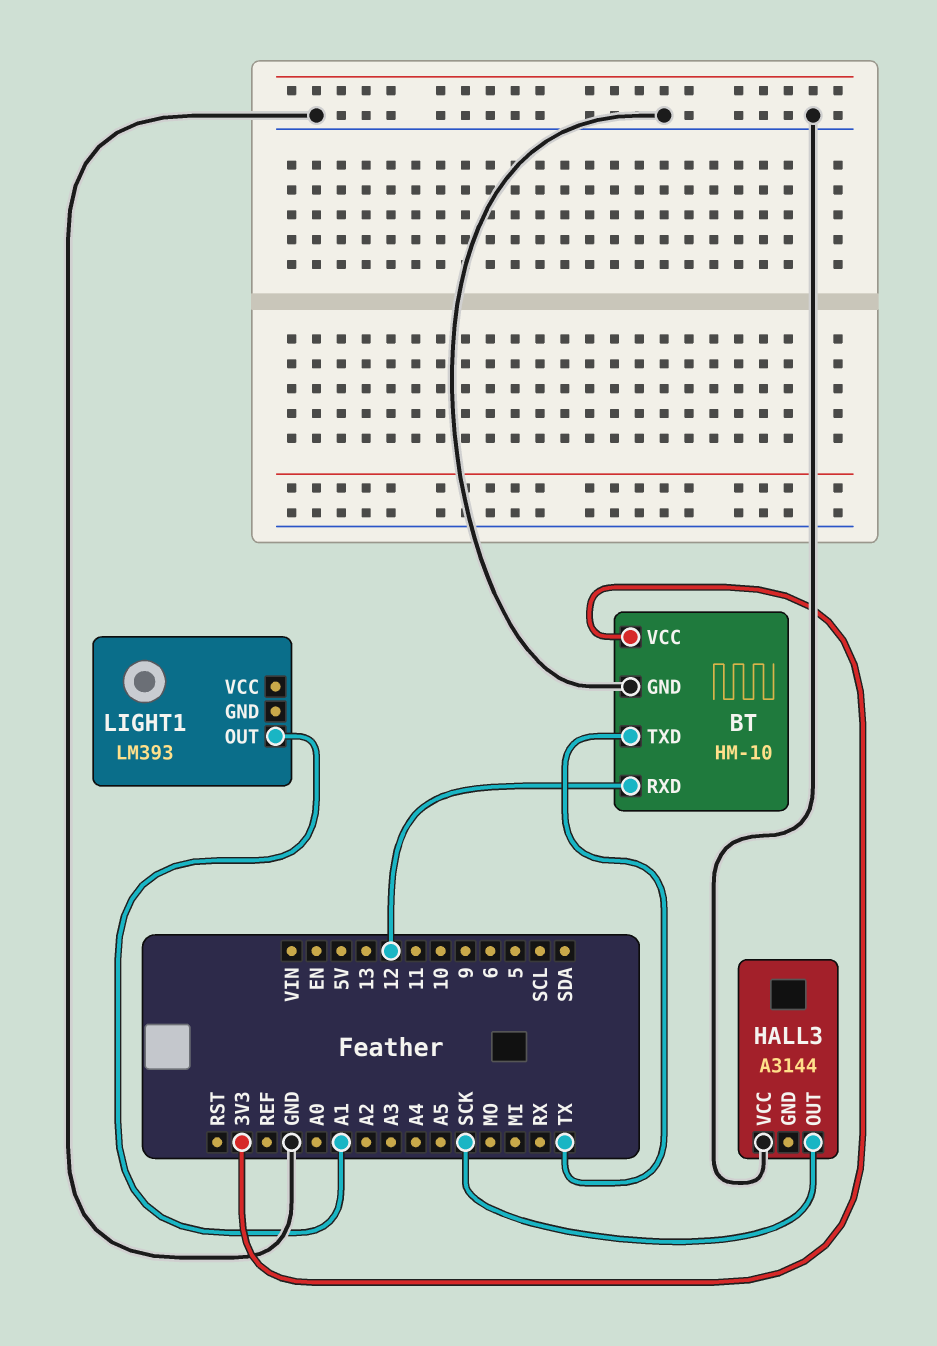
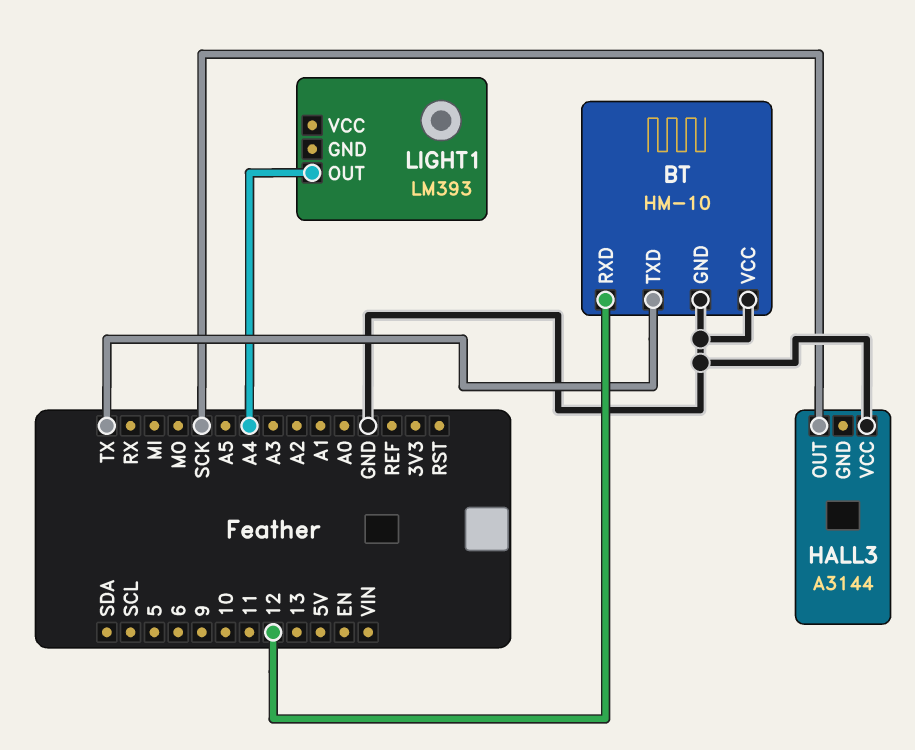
BT pin VCC: 3V3 -> GND
LIGHT1 pin OUT: A1 -> A4

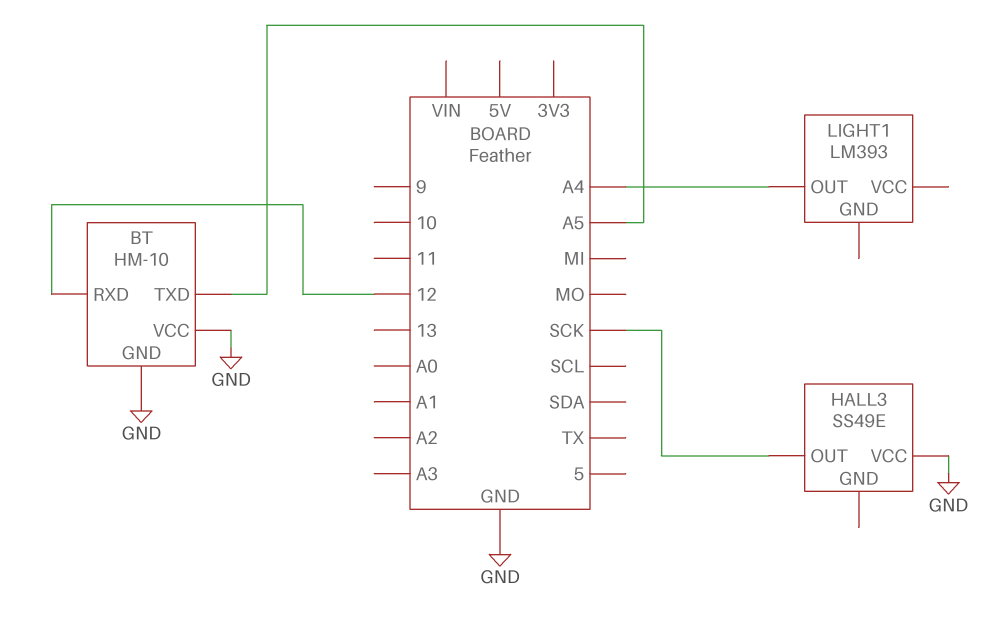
BT pin TXD: TX -> A5
HALL3: A3144 -> SS49E

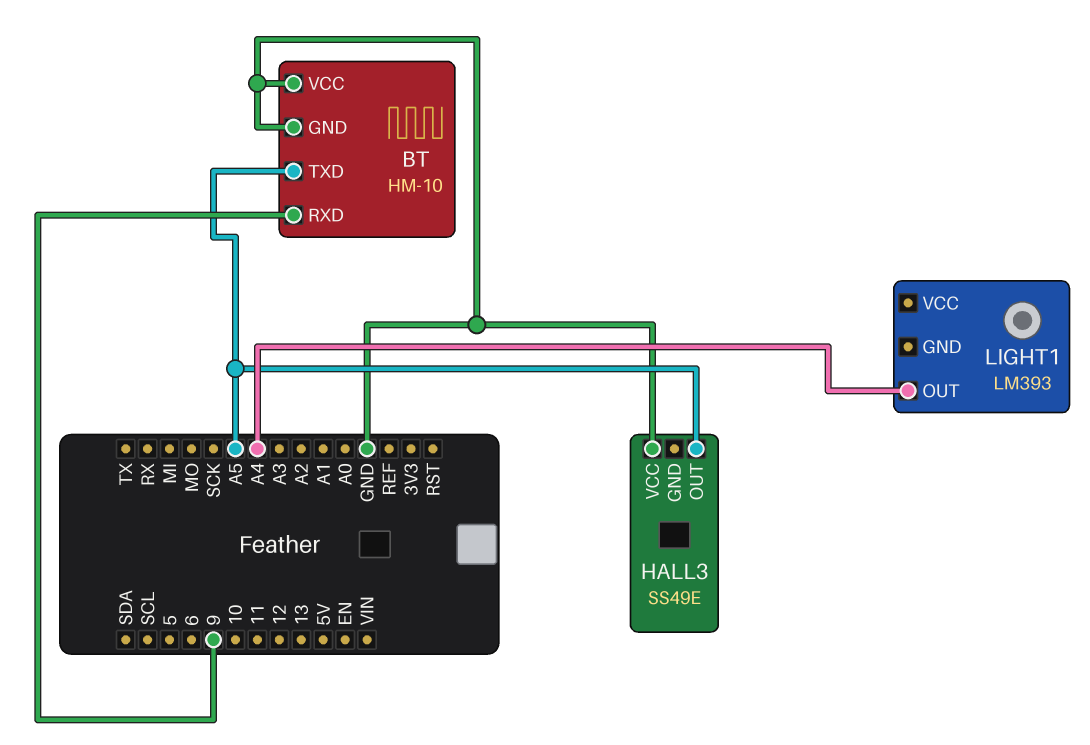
BT pin RXD: 12 -> 9
HALL3 pin OUT: SCK -> A5

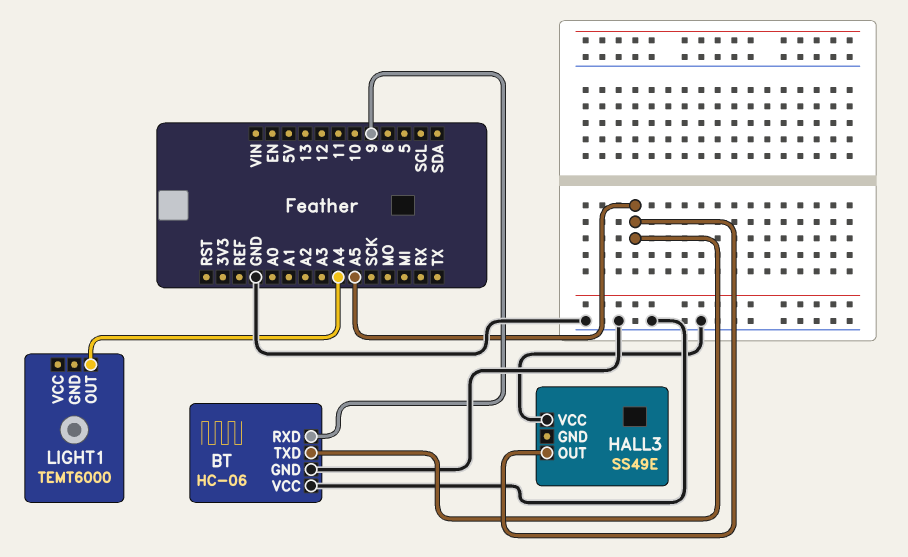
BT: HM-10 -> HC-06
LIGHT1: LM393 -> TEMT6000

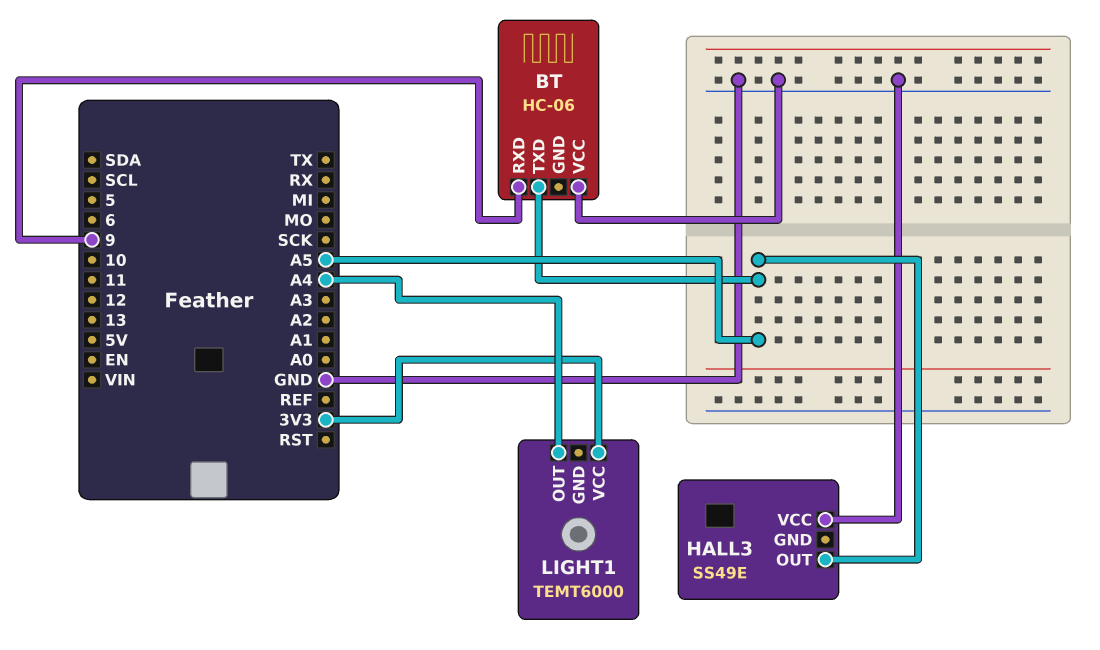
BT pin GND: GND -> none
LIGHT1 pin VCC: none -> 3V3

